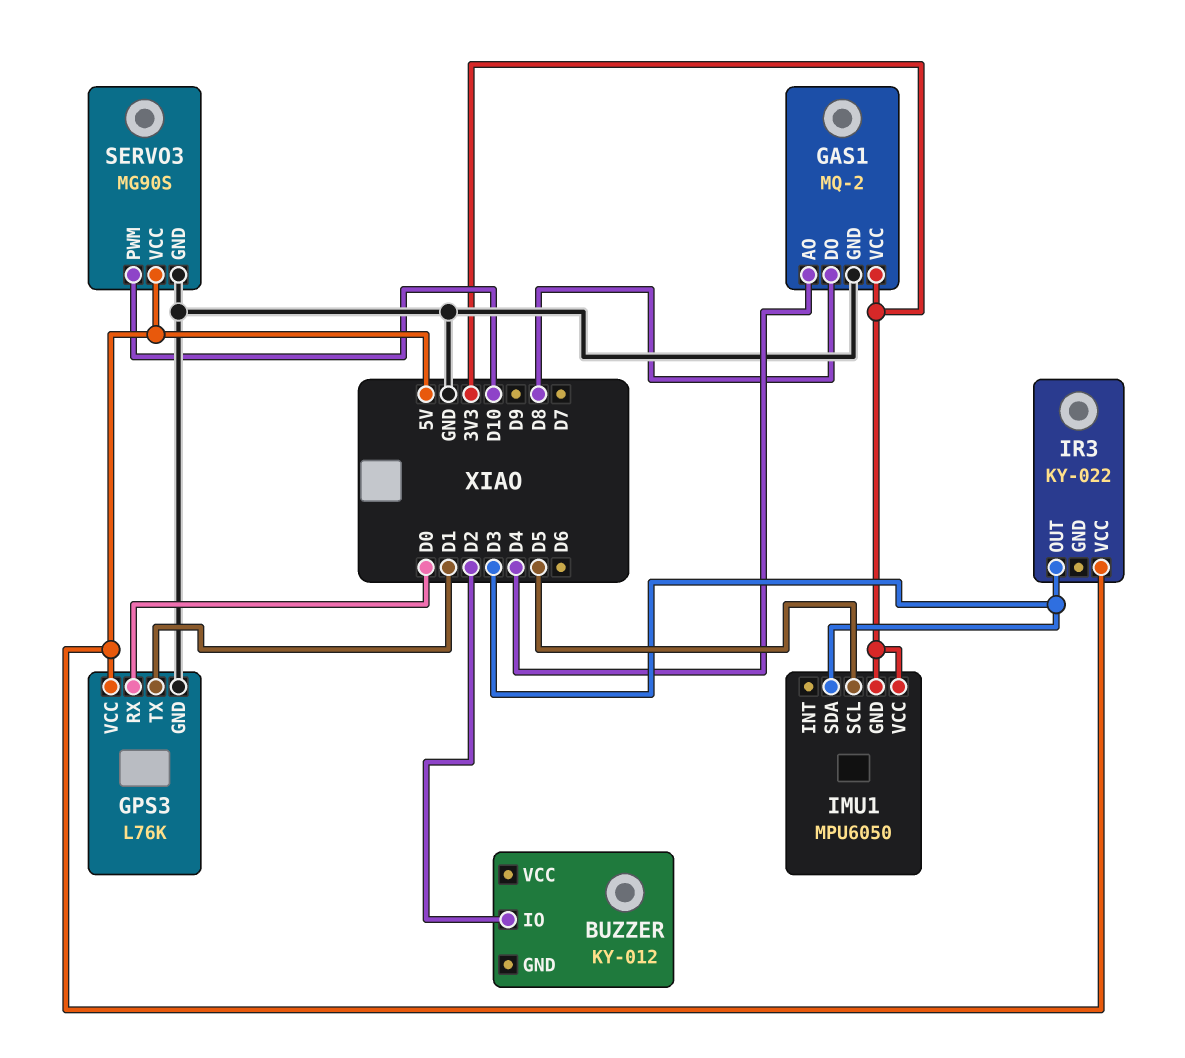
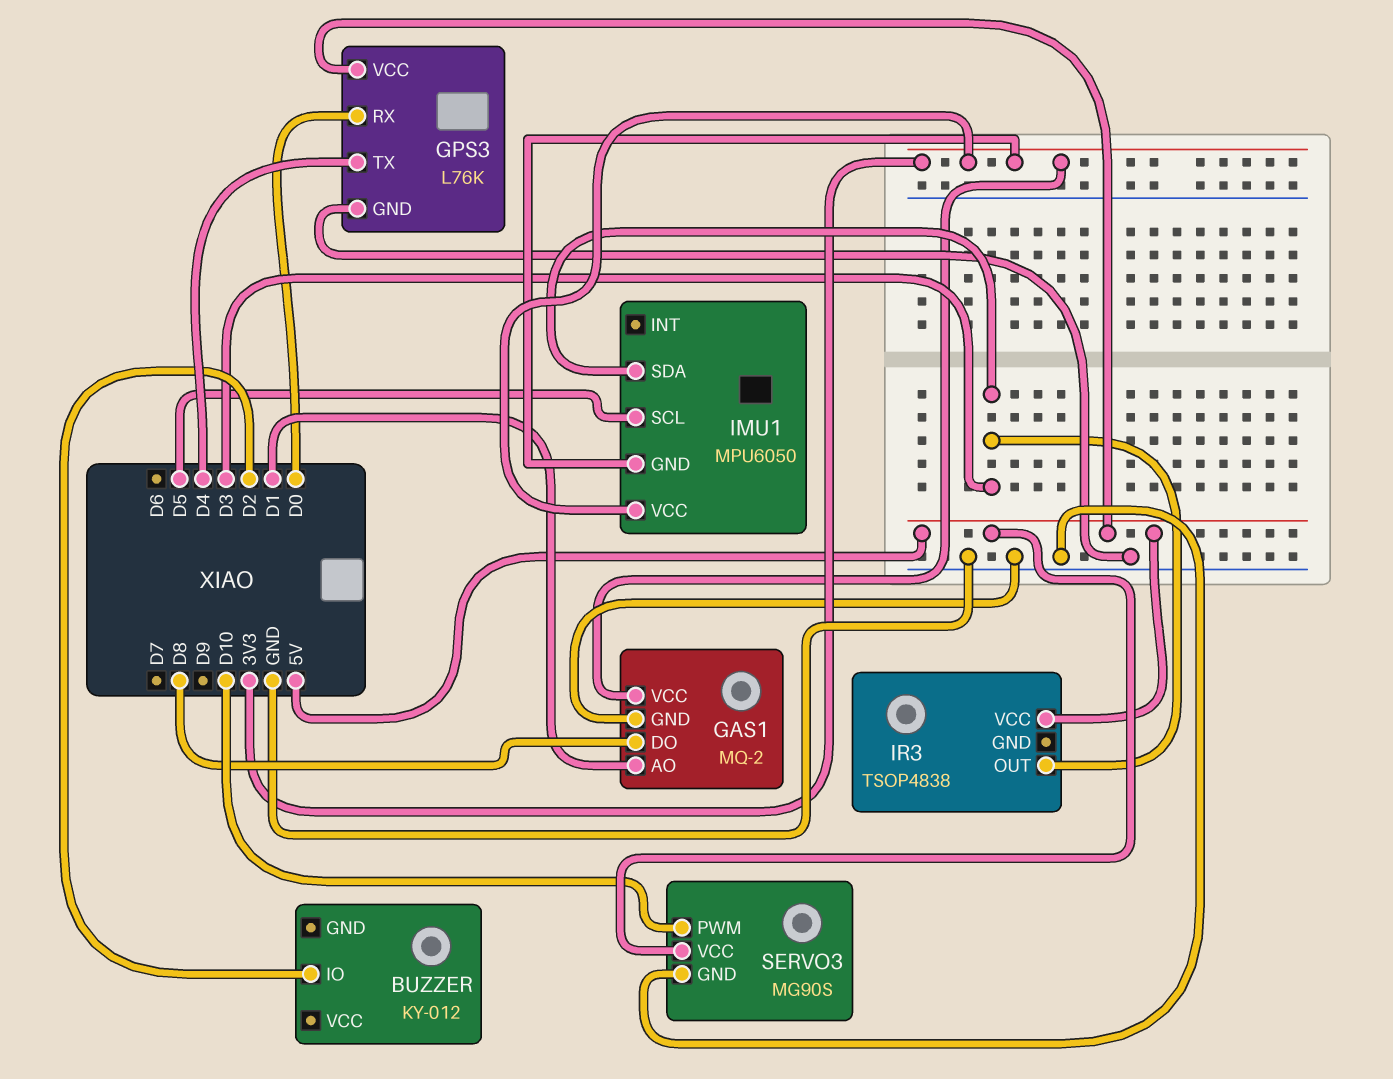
GAS1 pin AO: D4 -> D1
GPS3 pin TX: D1 -> D4
IR3: KY-022 -> TSOP4838

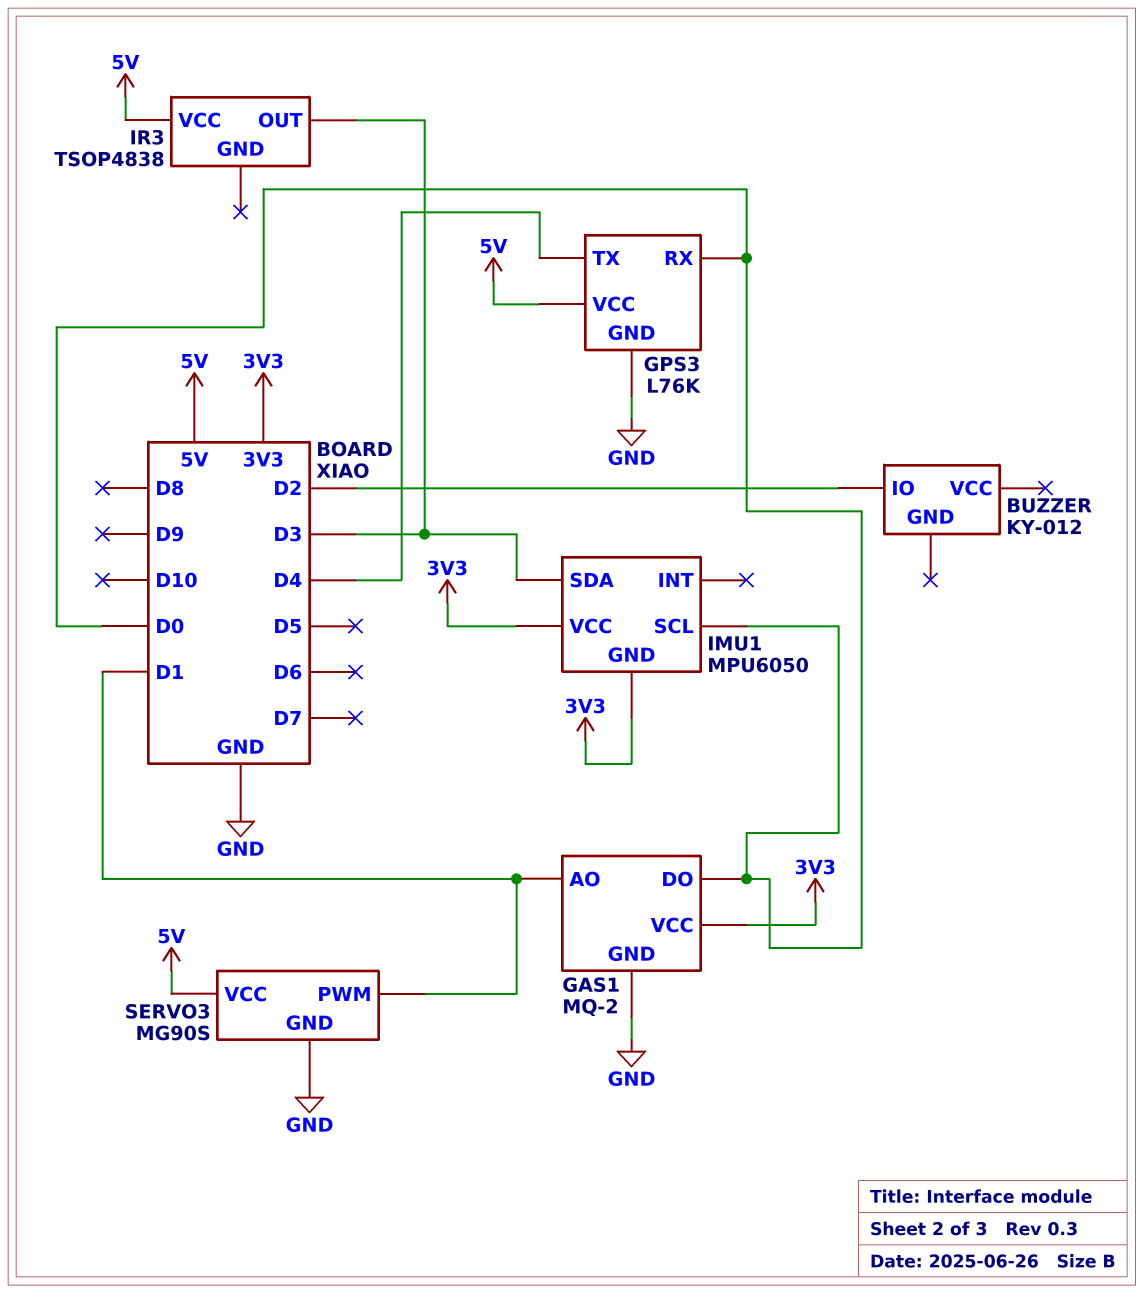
GAS1 pin DO: D8 -> D0
IMU1 pin SCL: D5 -> D0
SERVO3 pin PWM: D10 -> D1

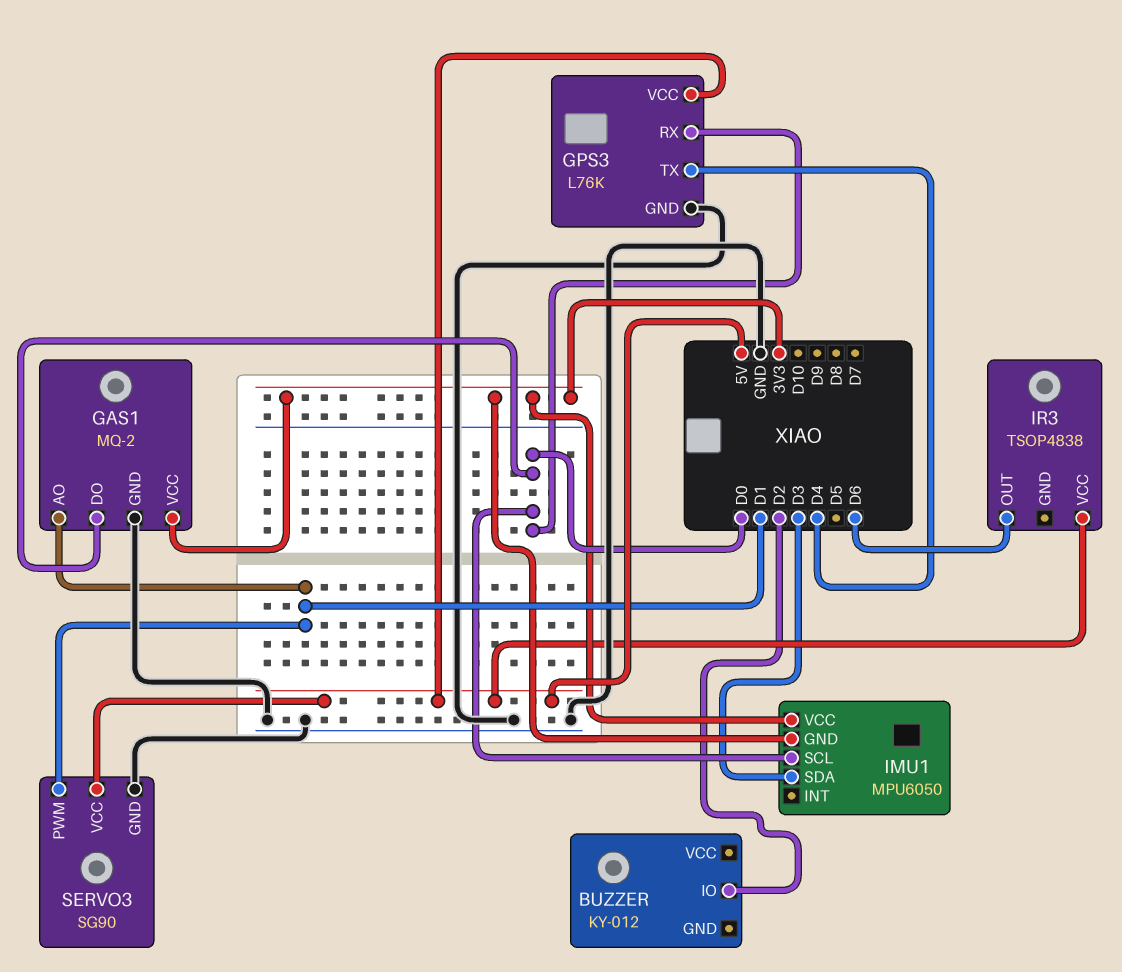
IR3 pin OUT: D3 -> D6
SERVO3: MG90S -> SG90

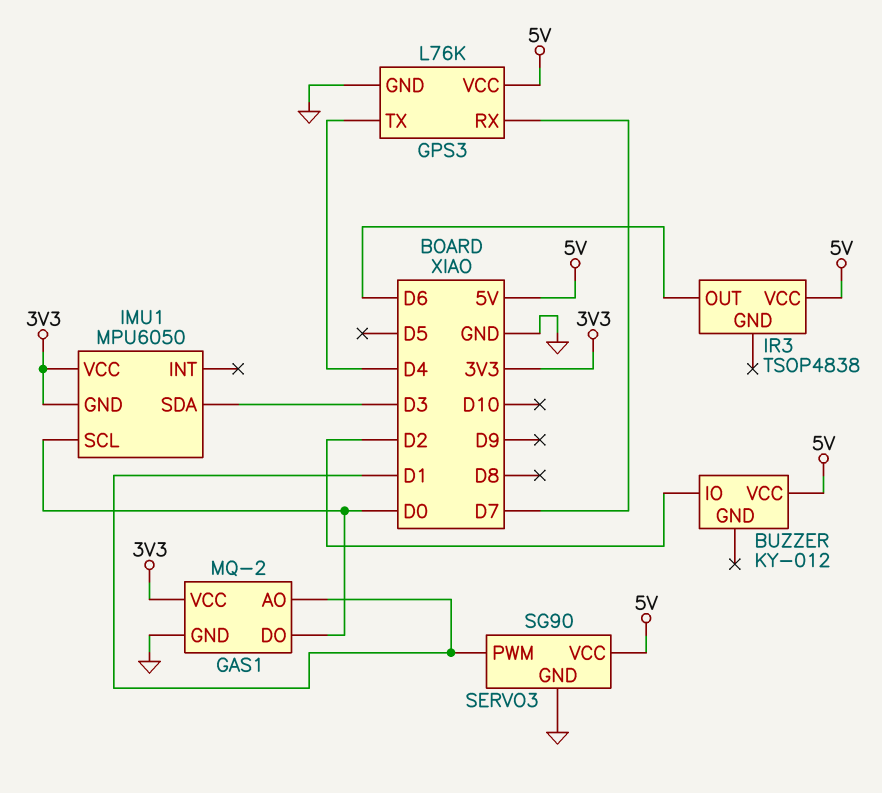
BUZZER pin VCC: none -> 5V
GPS3 pin RX: D0 -> D7

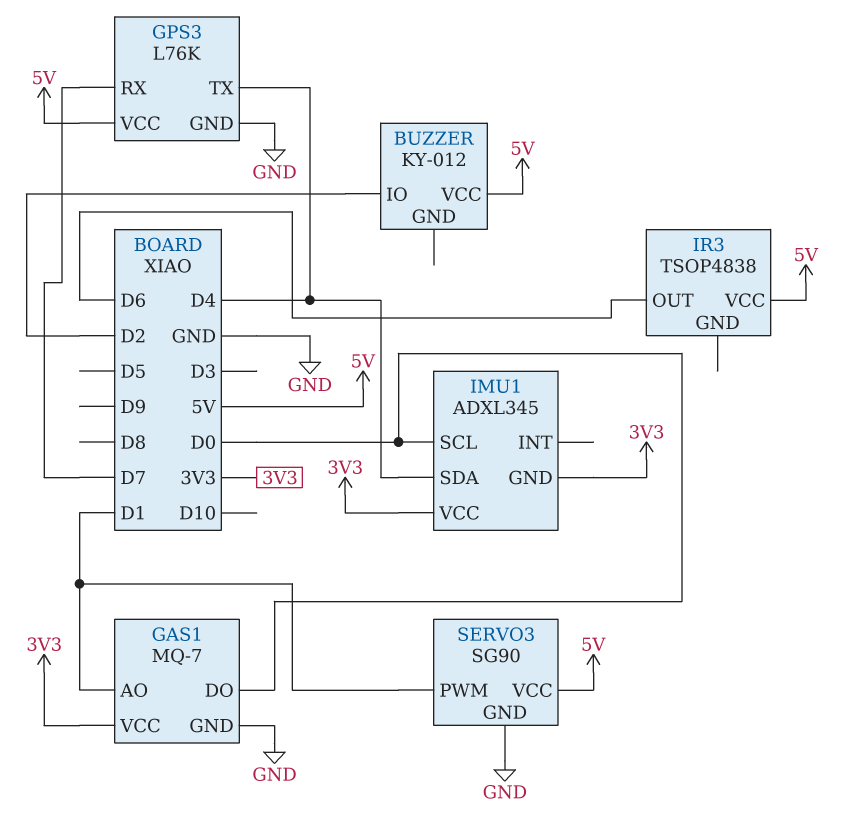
GAS1: MQ-2 -> MQ-7
IMU1: MPU6050 -> ADXL345
IMU1 pin SDA: D3 -> D4

